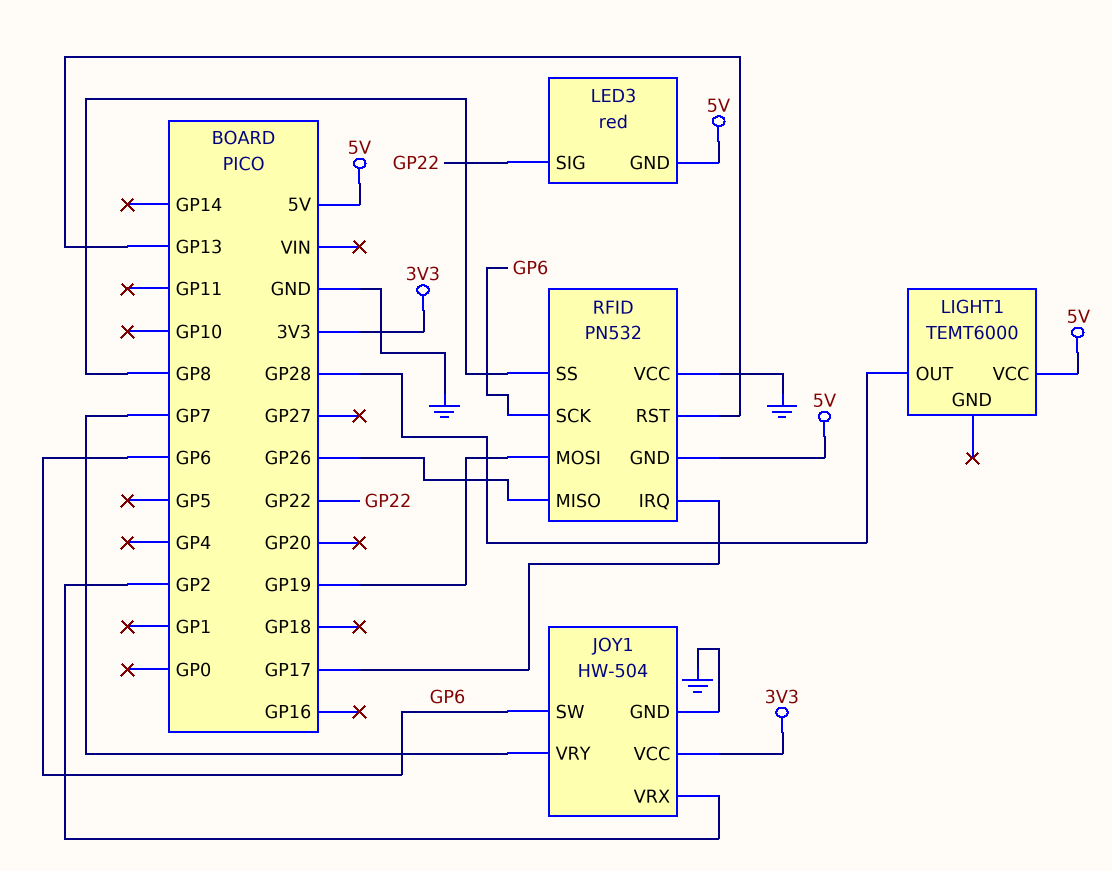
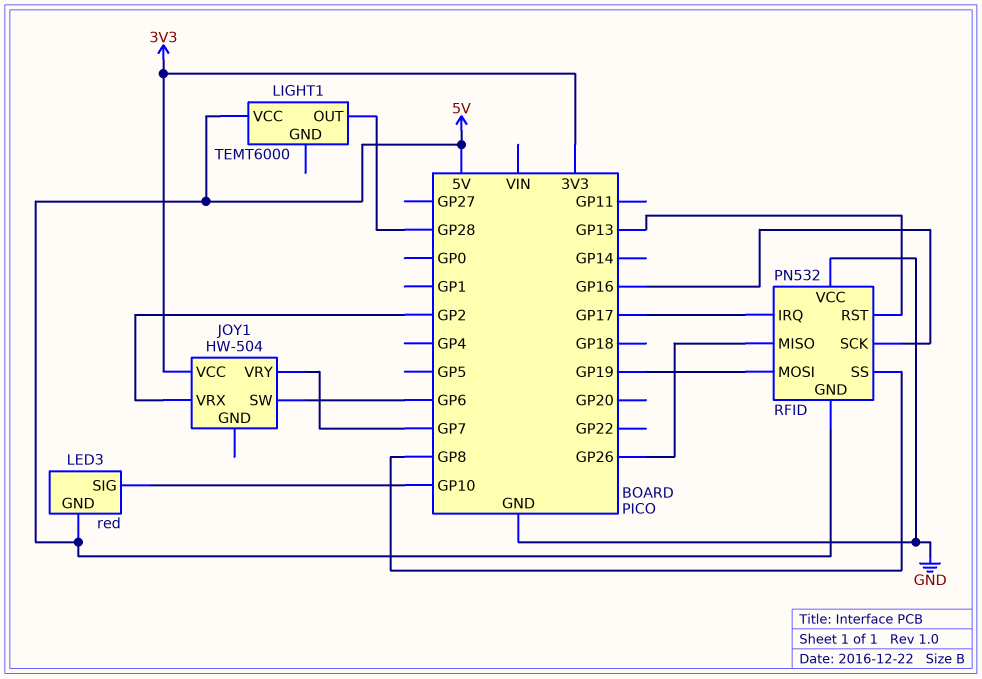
JOY1 pin GND: GND -> none
LED3 pin SIG: GP22 -> GP10
RFID pin SCK: GP6 -> GP16

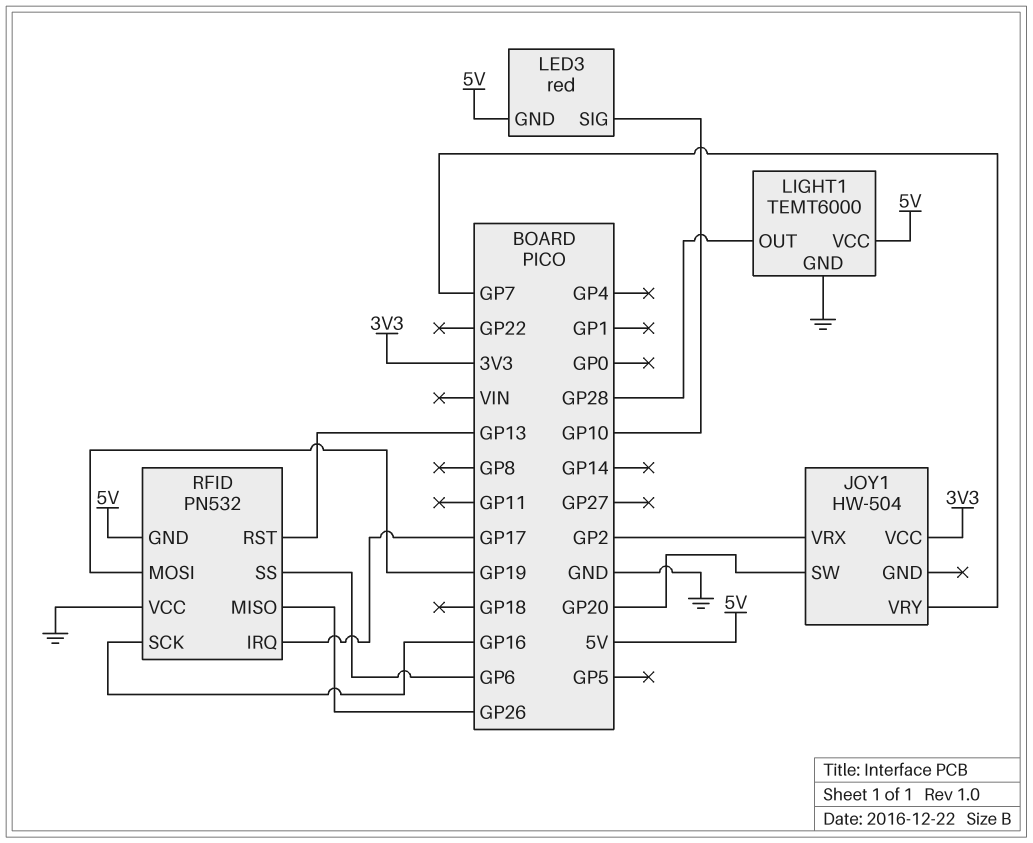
JOY1 pin SW: GP6 -> GP20
LIGHT1 pin GND: none -> GND
RFID pin SS: GP8 -> GP6

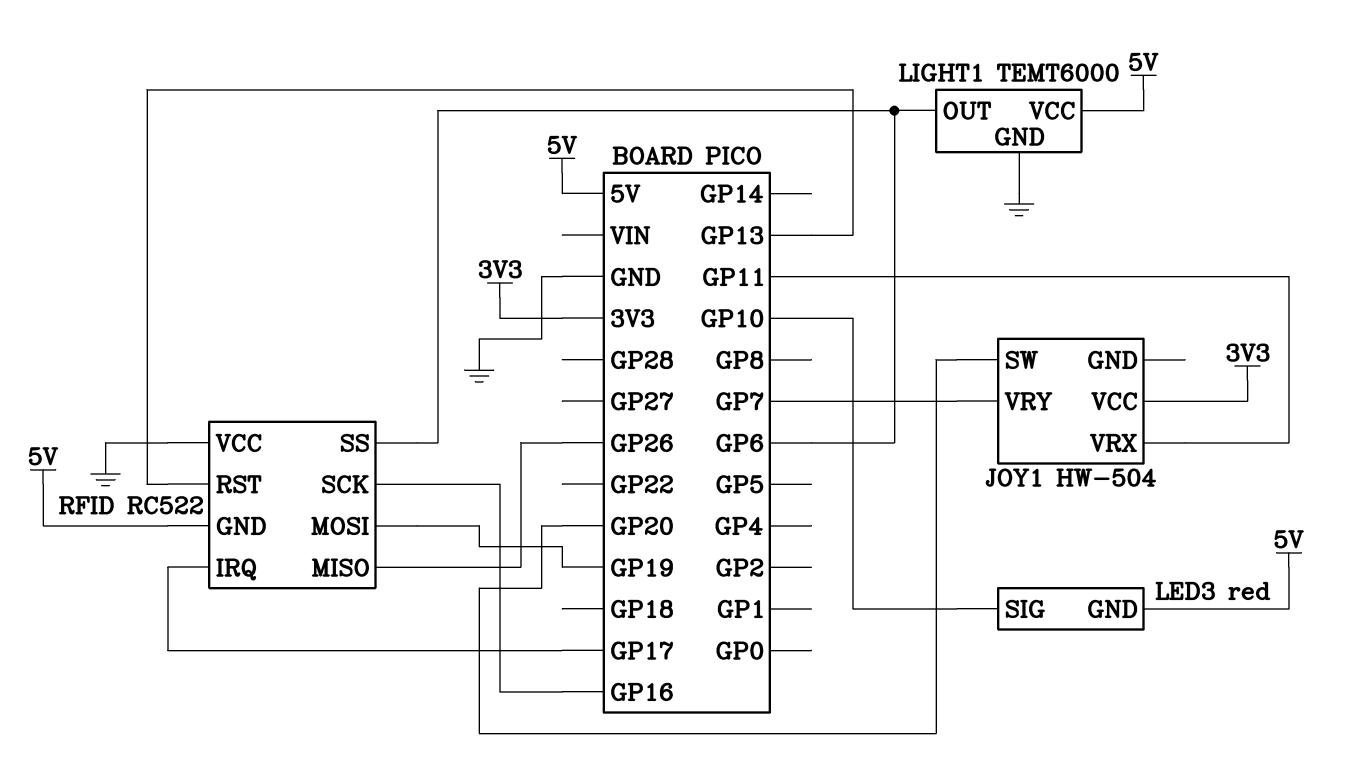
JOY1 pin VRX: GP2 -> GP11
LIGHT1 pin OUT: GP28 -> GP6
RFID: PN532 -> RC522

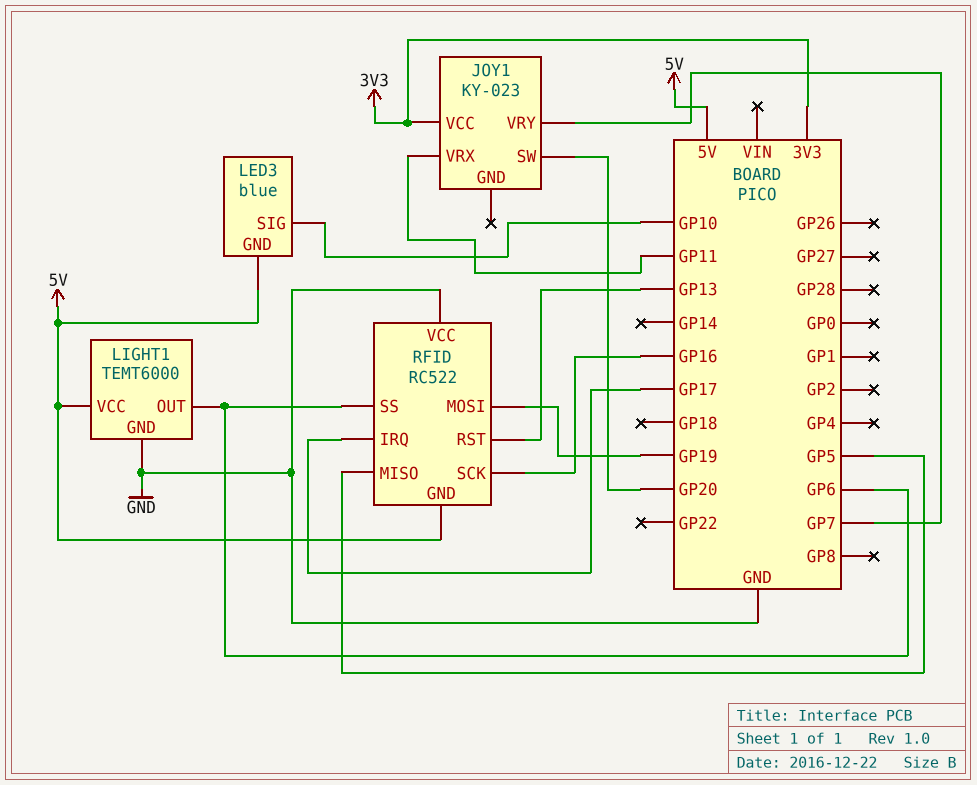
JOY1: HW-504 -> KY-023
LED3: red -> blue
RFID pin MISO: GP26 -> GP5

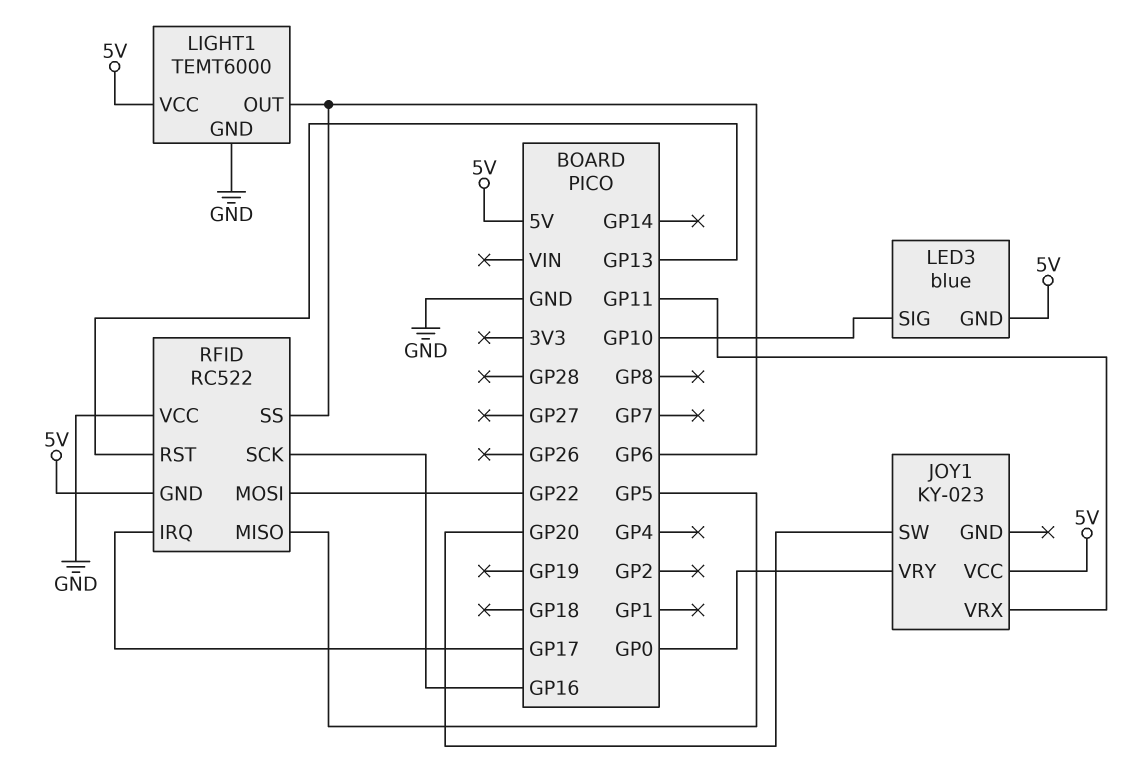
JOY1 pin VCC: 3V3 -> 5V
JOY1 pin VRY: GP7 -> GP0
RFID pin MOSI: GP19 -> GP22

